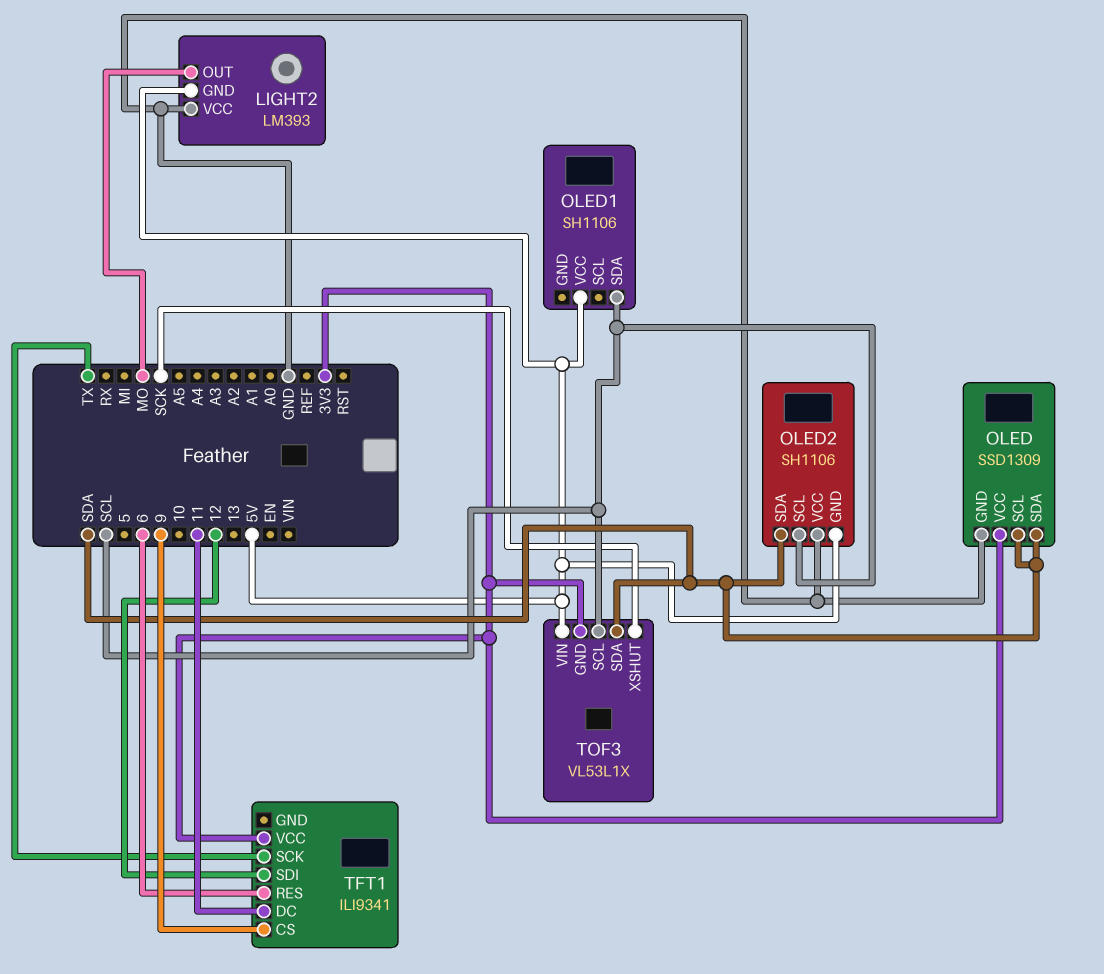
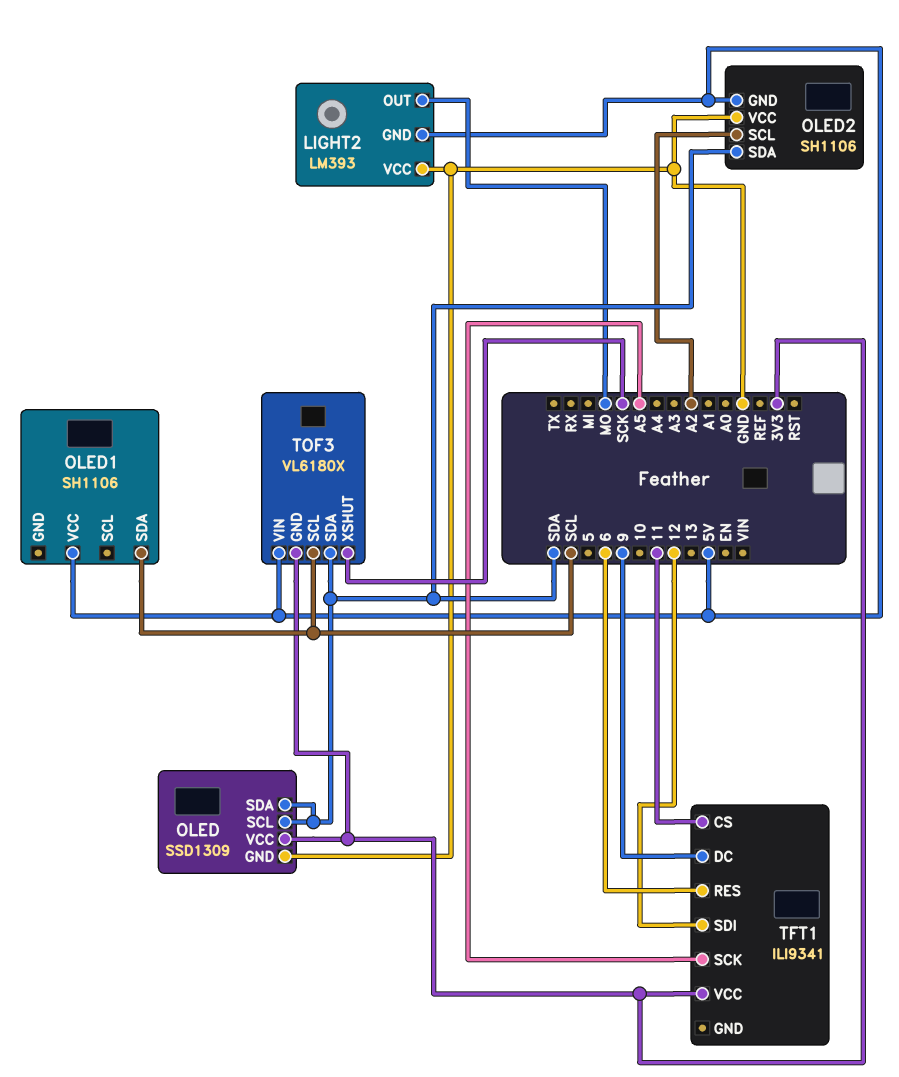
OLED2 pin SCL: SCL -> A2
TFT1 pin CS: 9 -> 11
TFT1 pin DC: 11 -> 9
TFT1 pin SCK: TX -> A5
TOF3: VL53L1X -> VL6180X

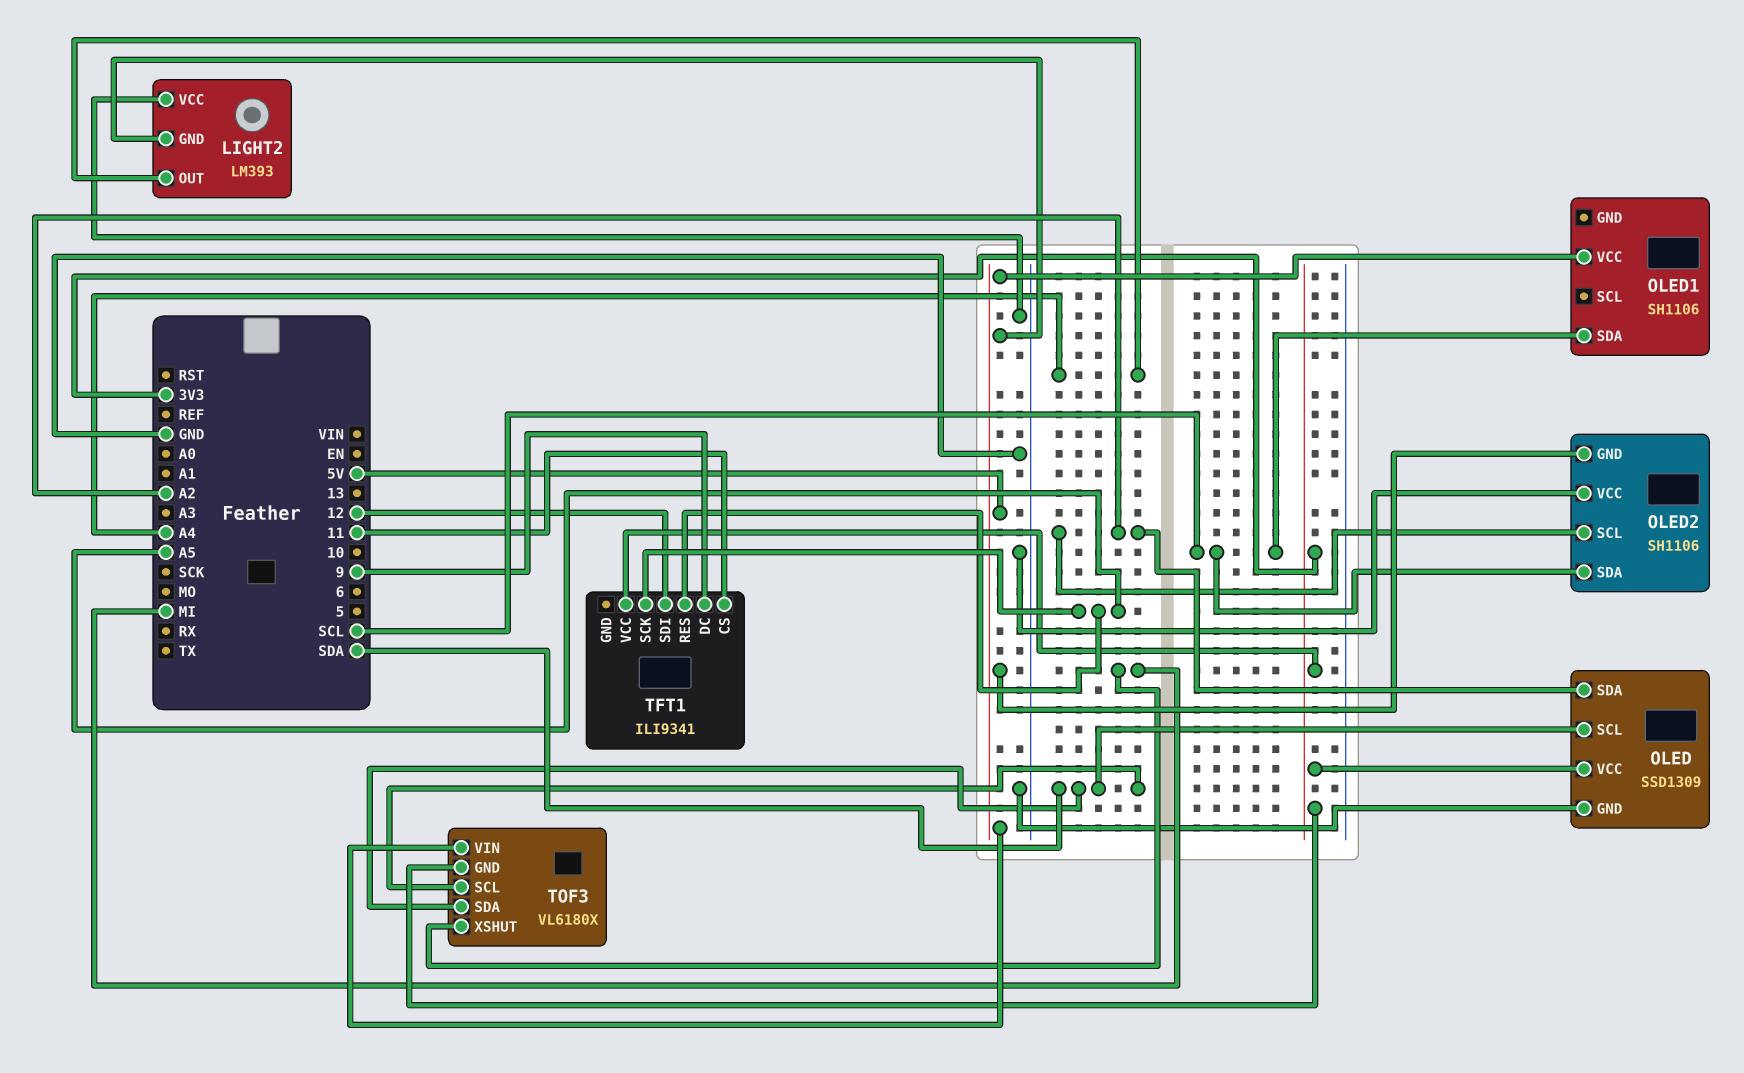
LIGHT2 pin OUT: MO -> A4
OLED pin SDA: SDA -> A2
OLED2 pin SDA: SDA -> SCL
TFT1 pin RES: 6 -> A5
TOF3 pin SCL: SCL -> SDA
TOF3 pin XSHUT: SCK -> MI

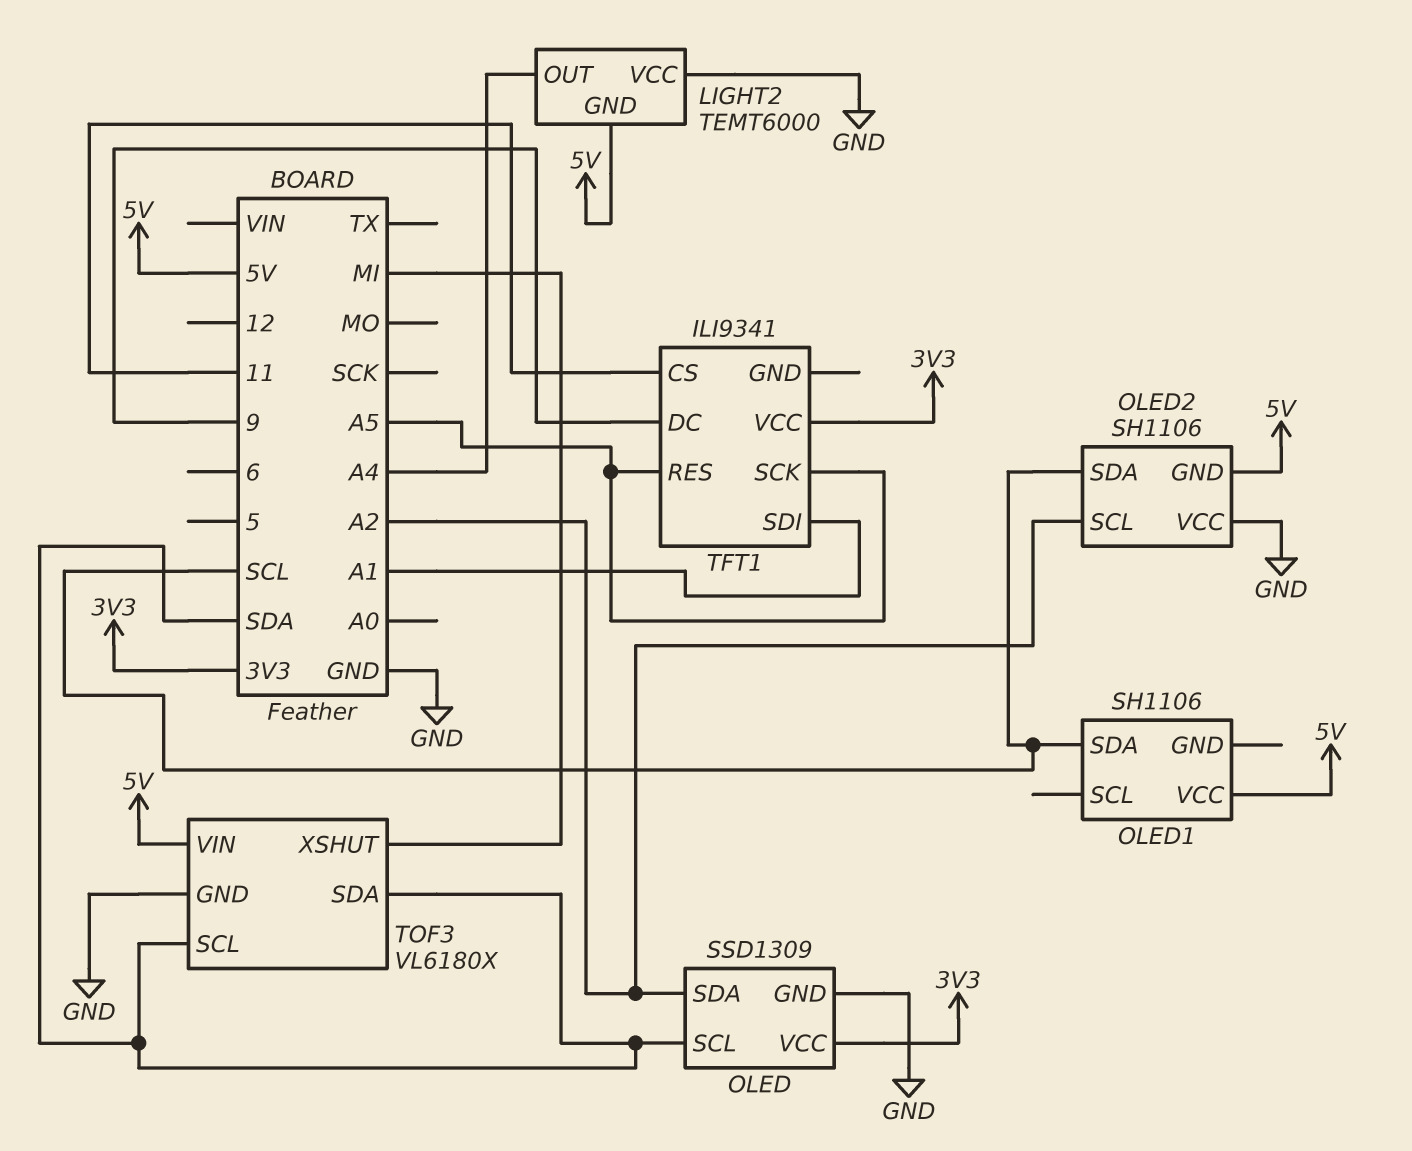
LIGHT2: LM393 -> TEMT6000
TFT1 pin SDI: 12 -> A1
TOF3 pin GND: 3V3 -> GND

